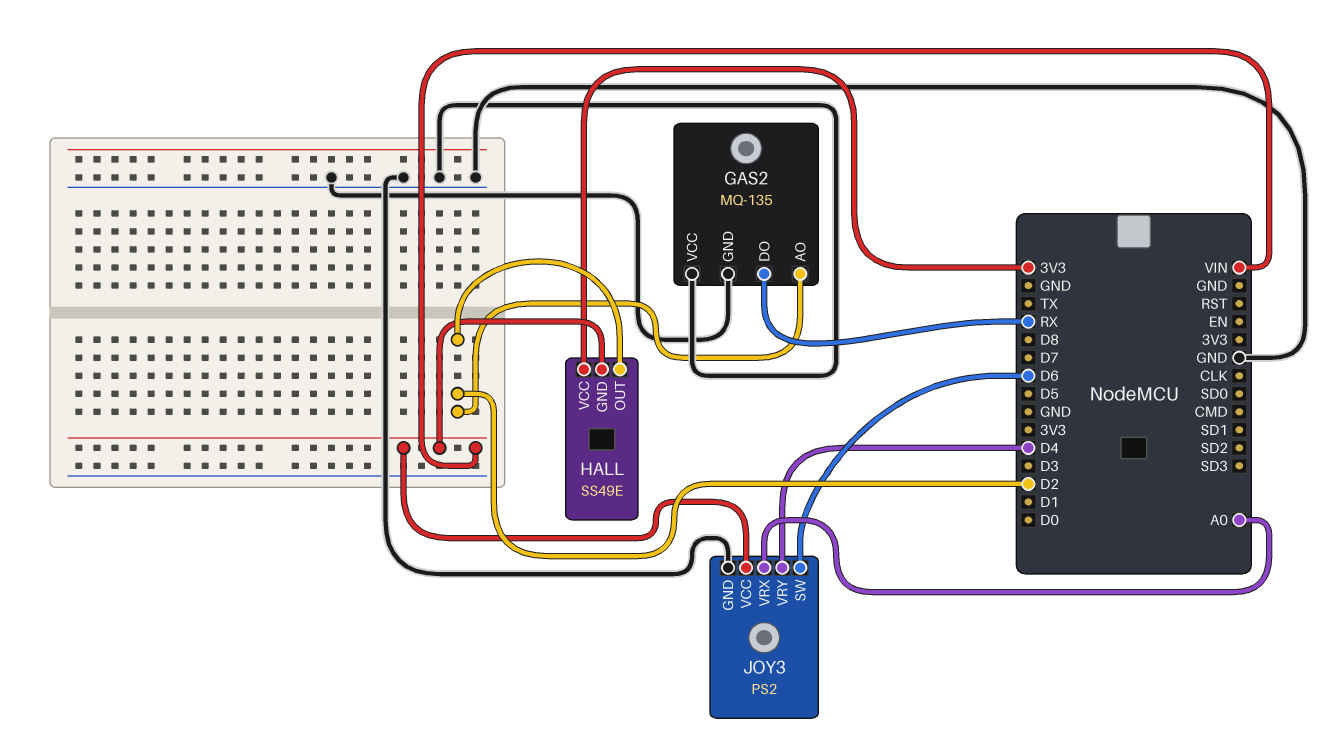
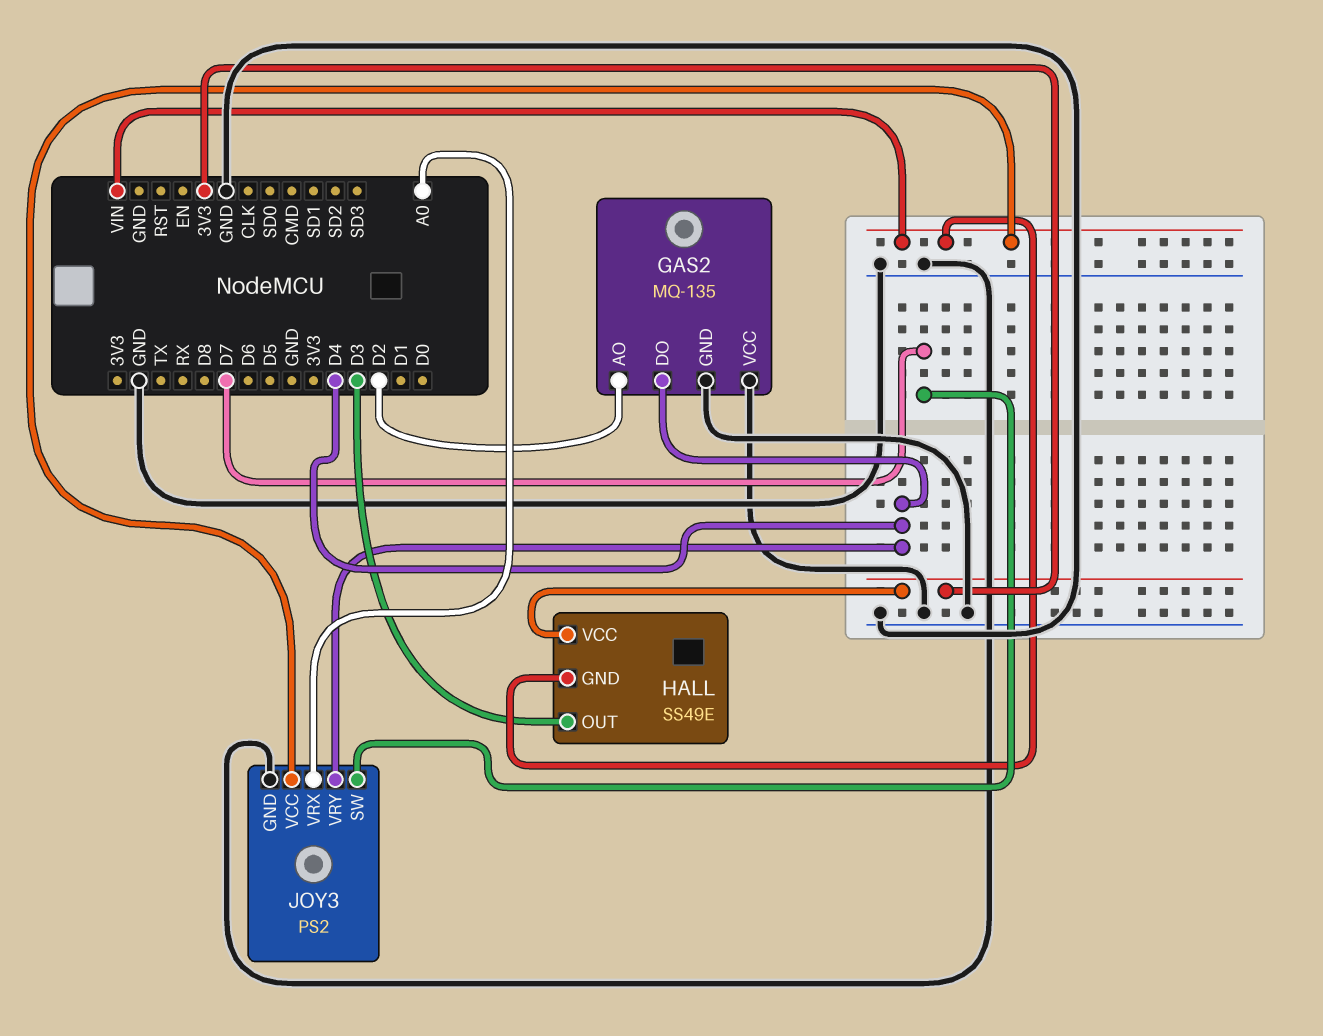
GAS2 pin DO: RX -> D4
HALL pin OUT: D2 -> D3
JOY3 pin SW: D6 -> D7

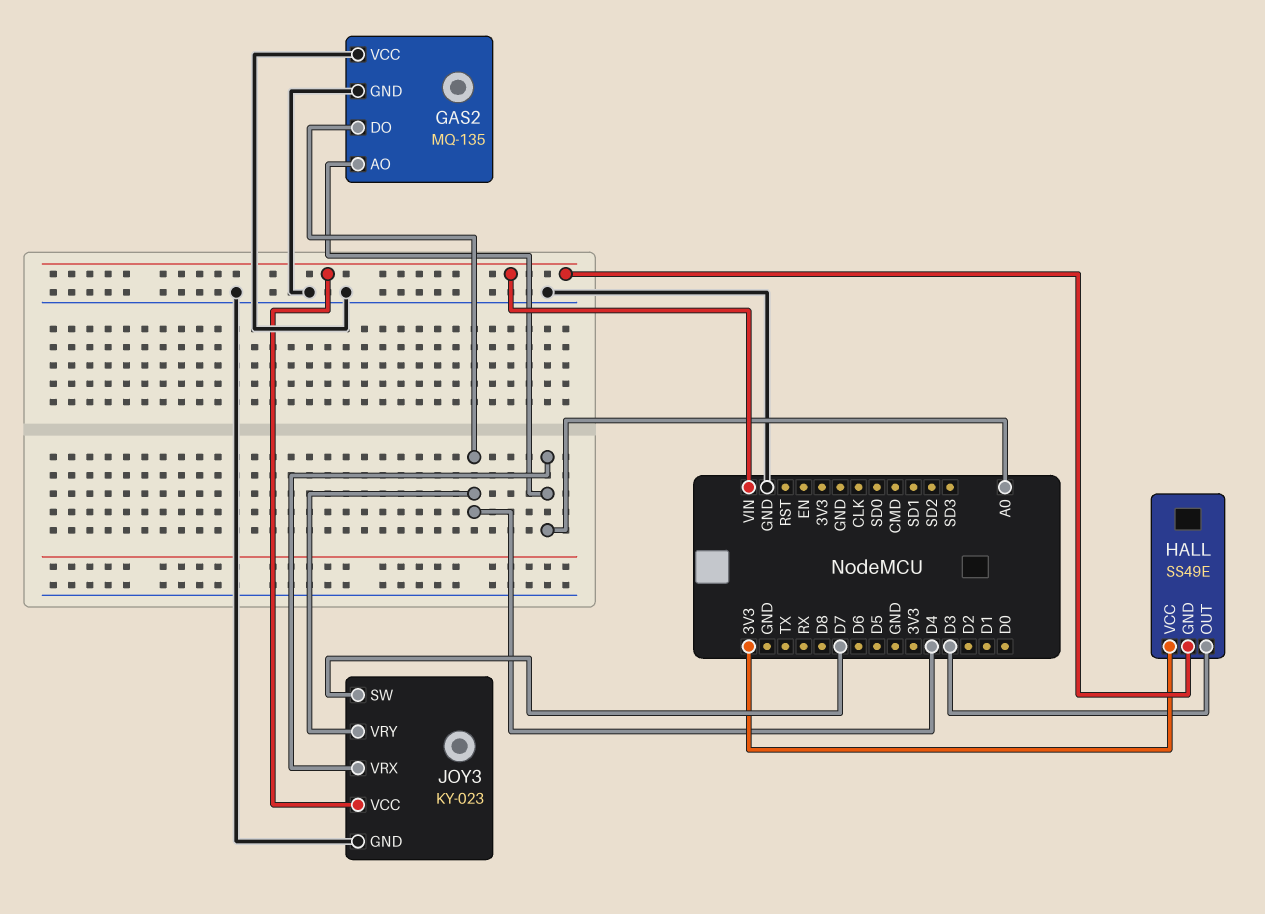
GAS2 pin AO: D2 -> A0
JOY3: PS2 -> KY-023

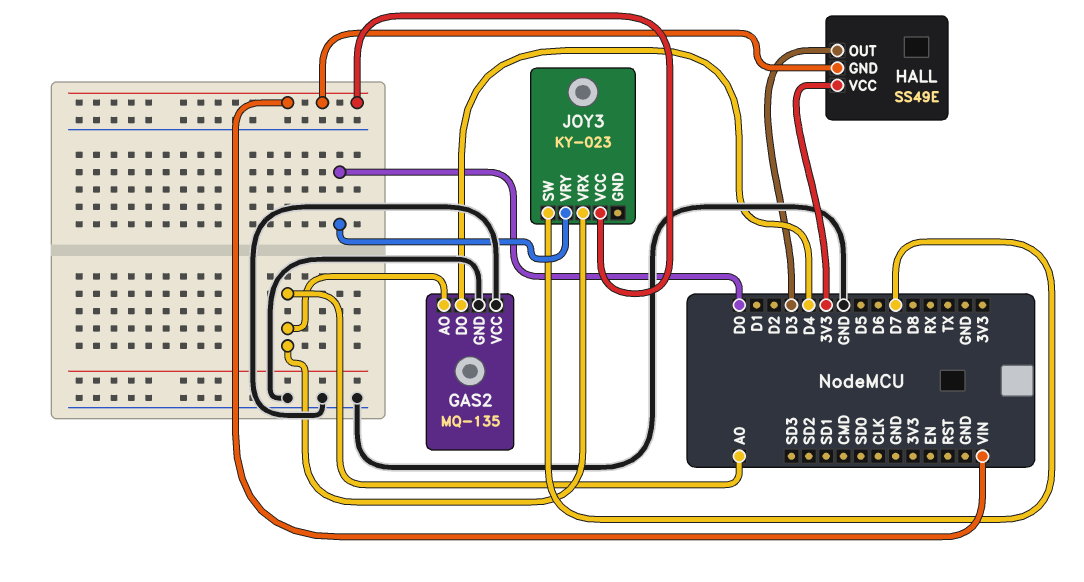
JOY3 pin GND: GND -> none
JOY3 pin VRY: D4 -> D0

